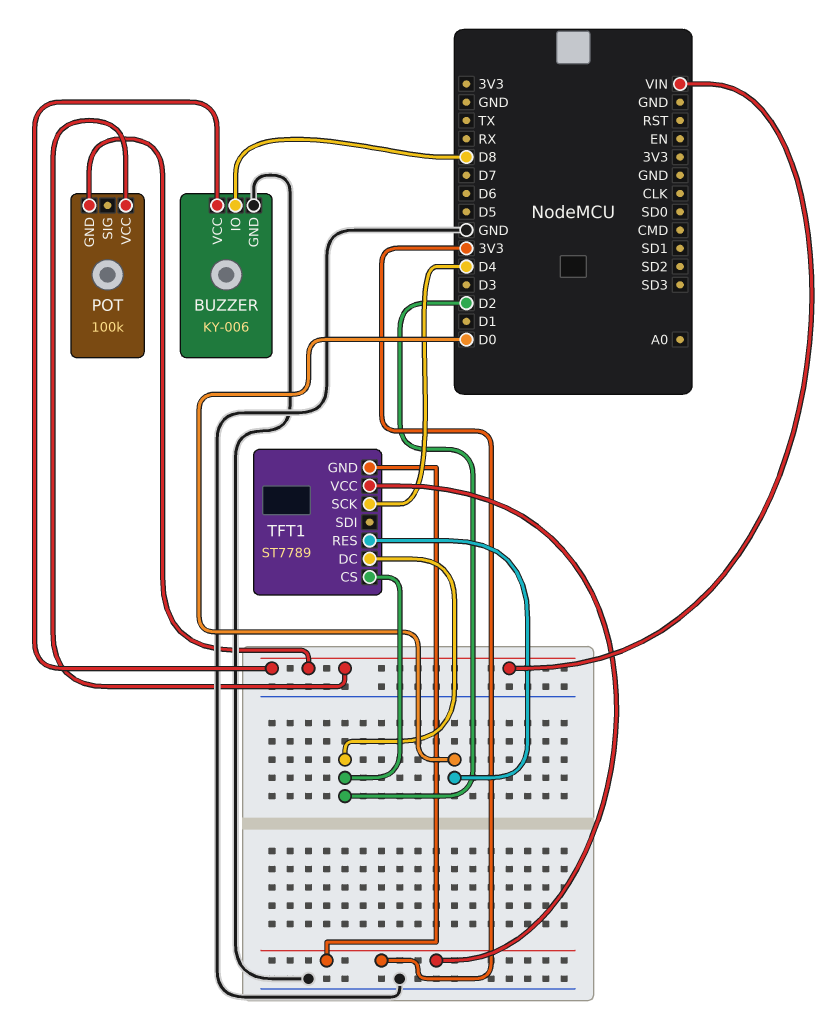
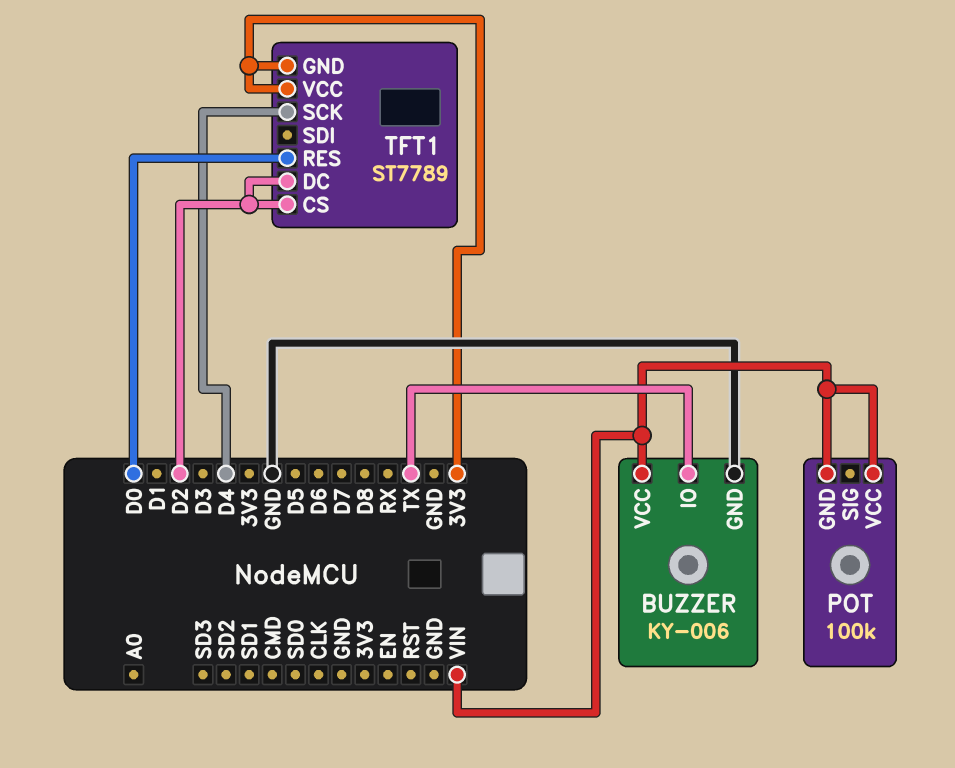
BUZZER pin IO: D8 -> TX

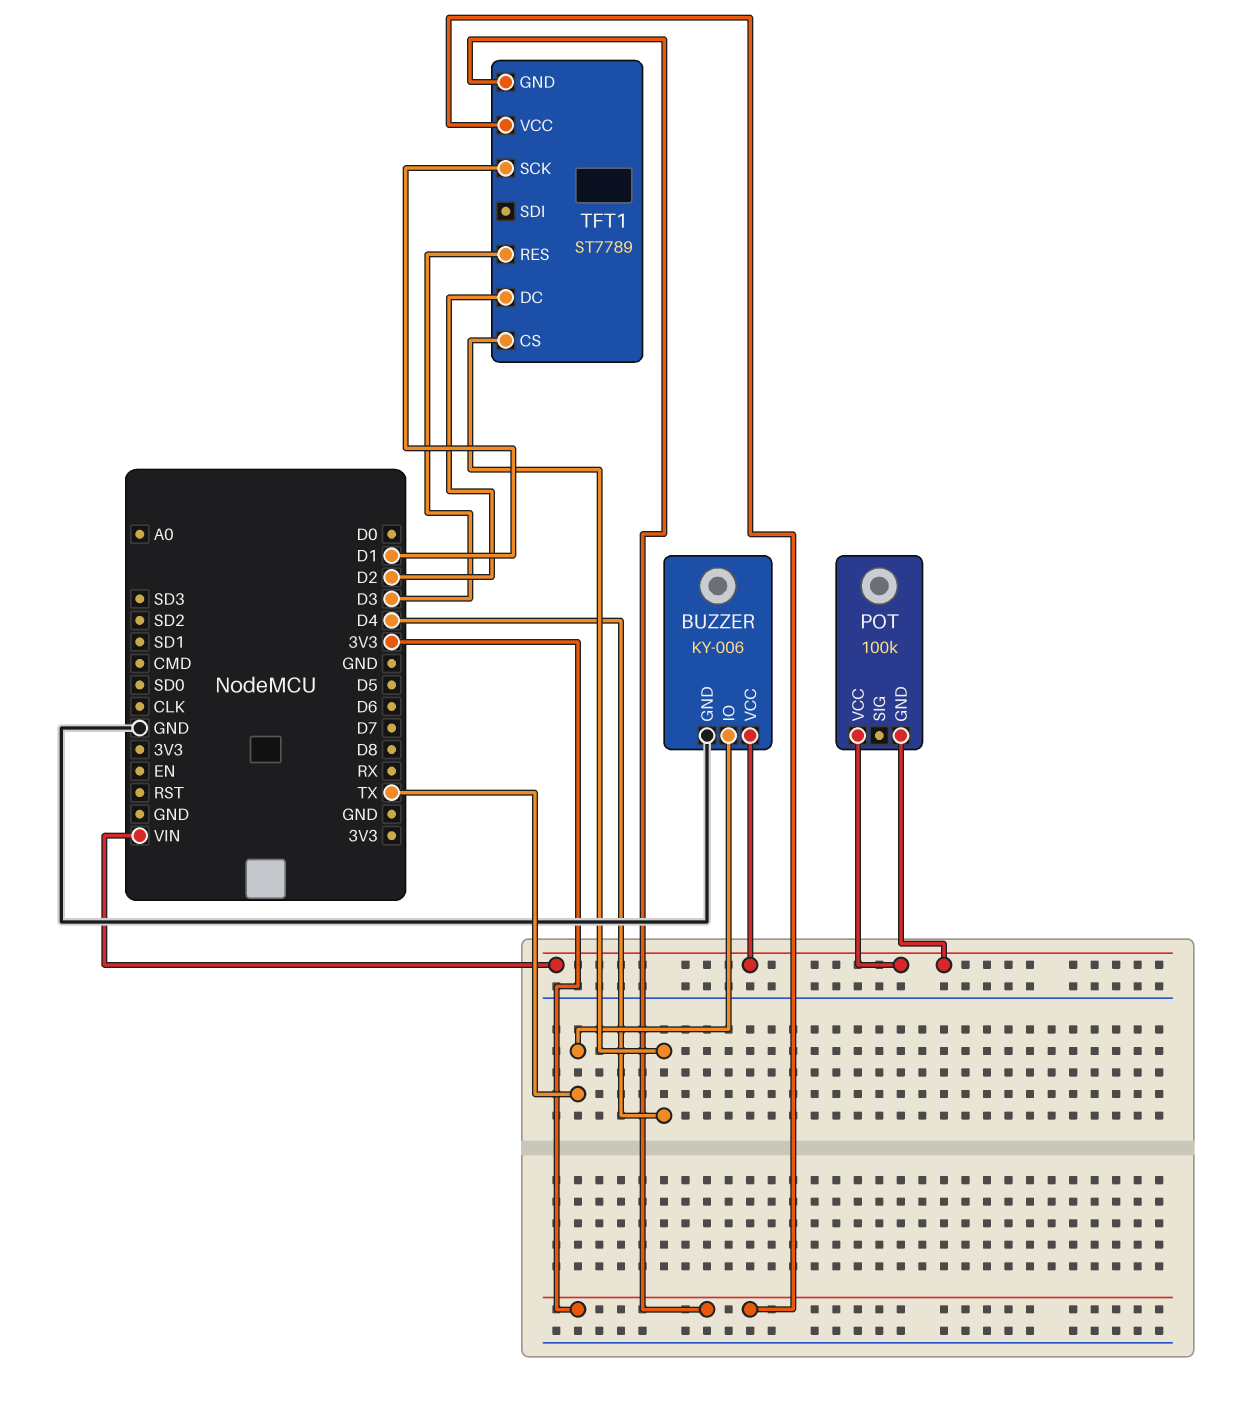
TFT1 pin CS: D2 -> D4
TFT1 pin RES: D0 -> D3
TFT1 pin SCK: D4 -> D1

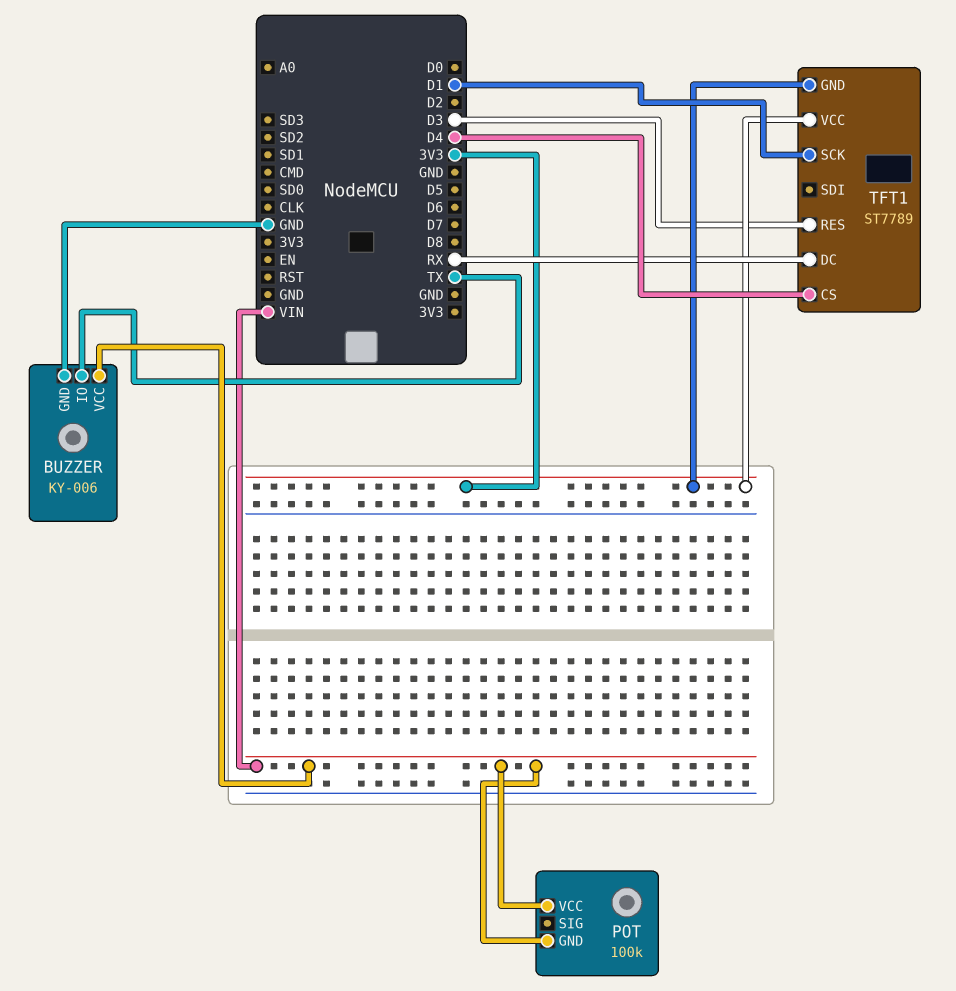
TFT1 pin DC: D2 -> RX

